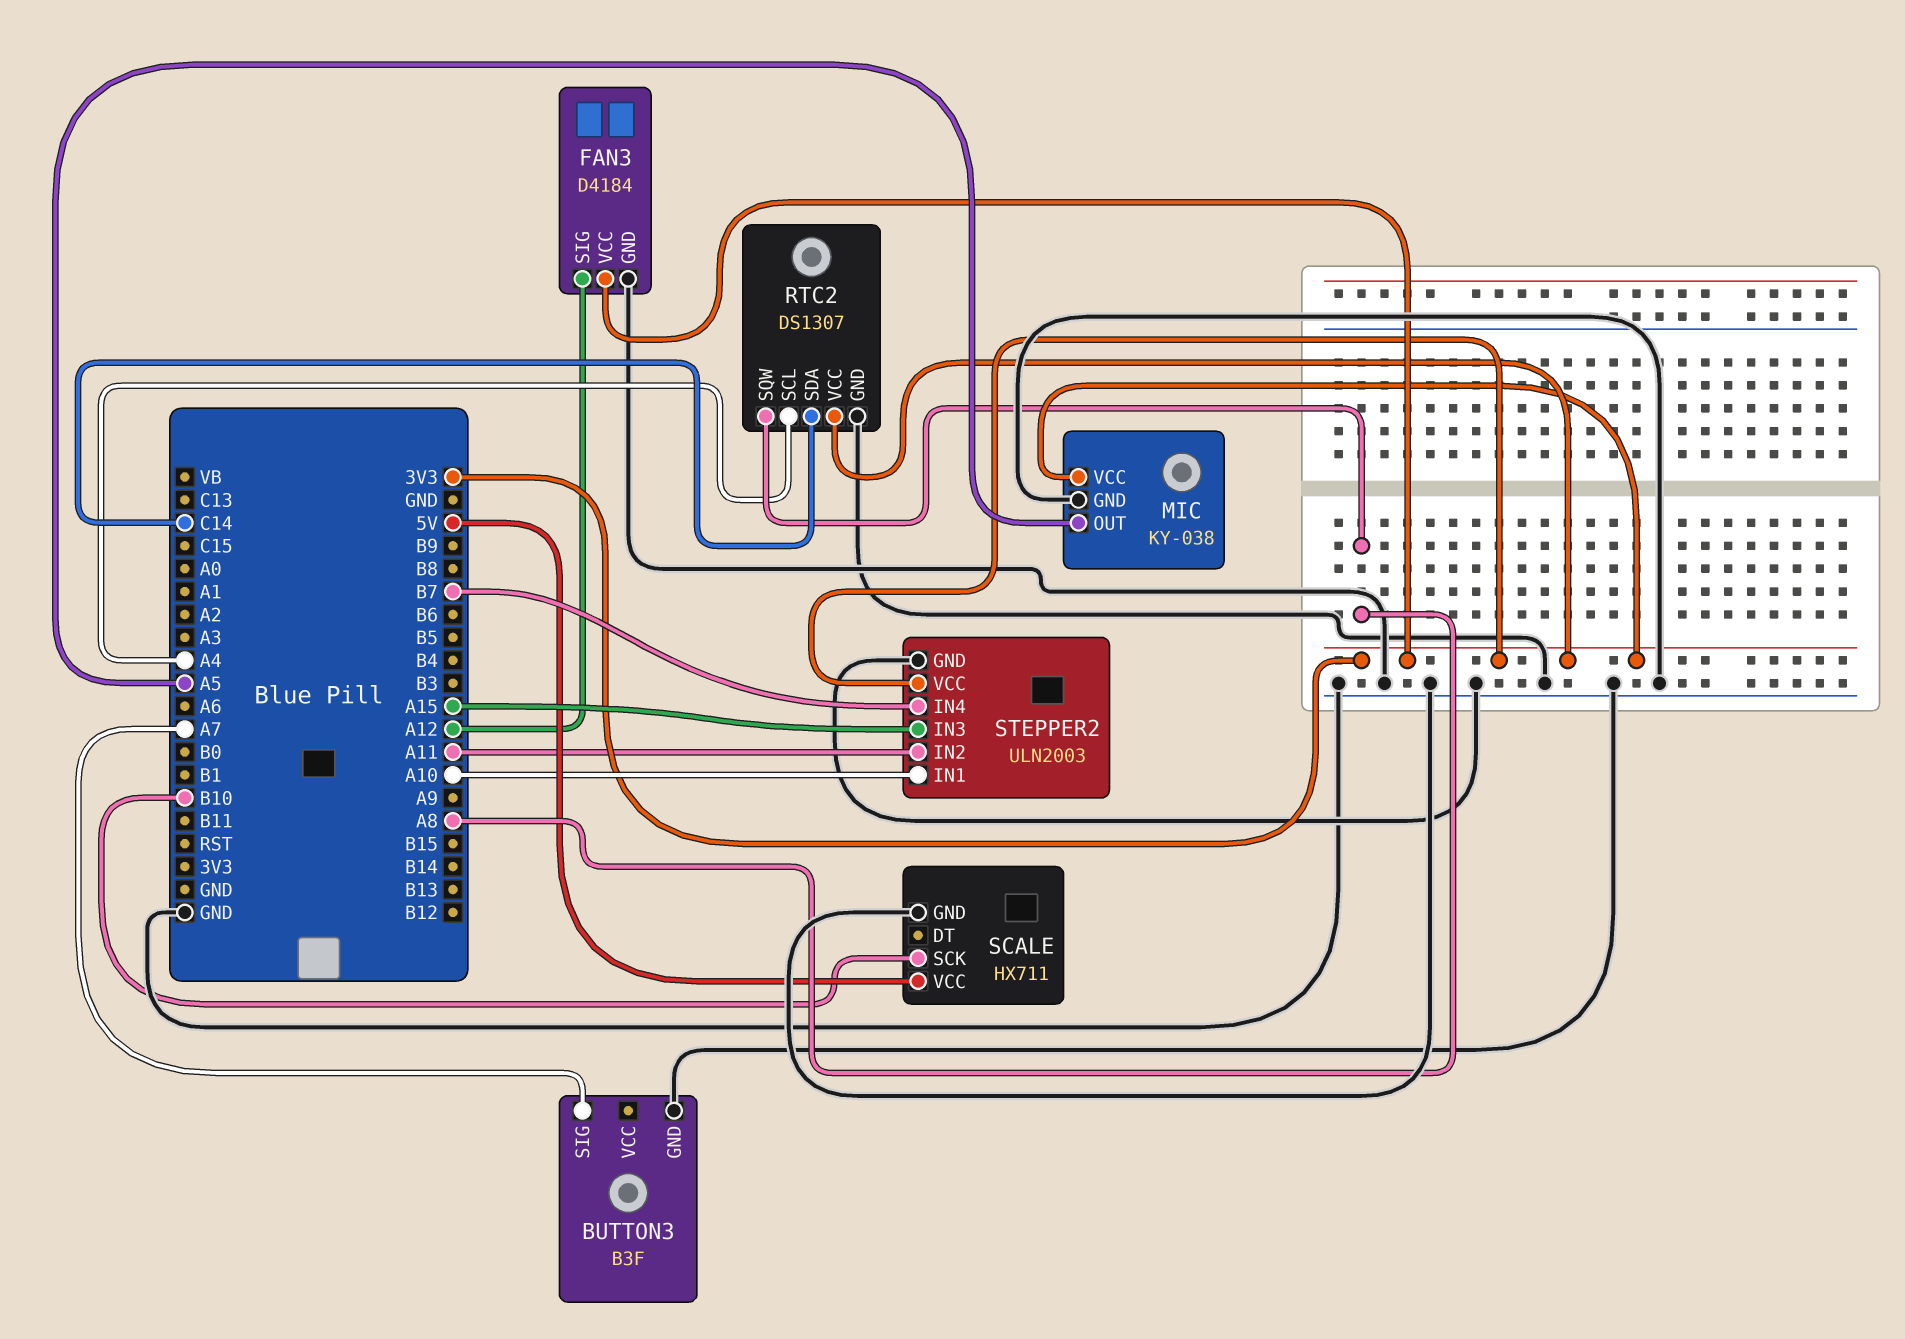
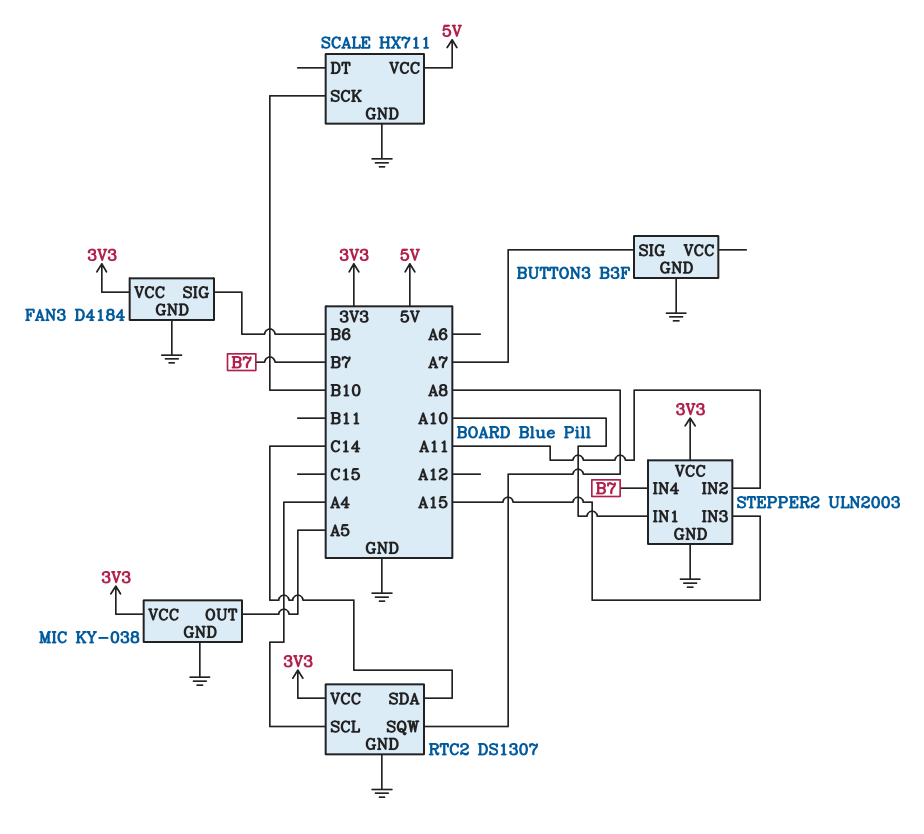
FAN3 pin SIG: A12 -> B6

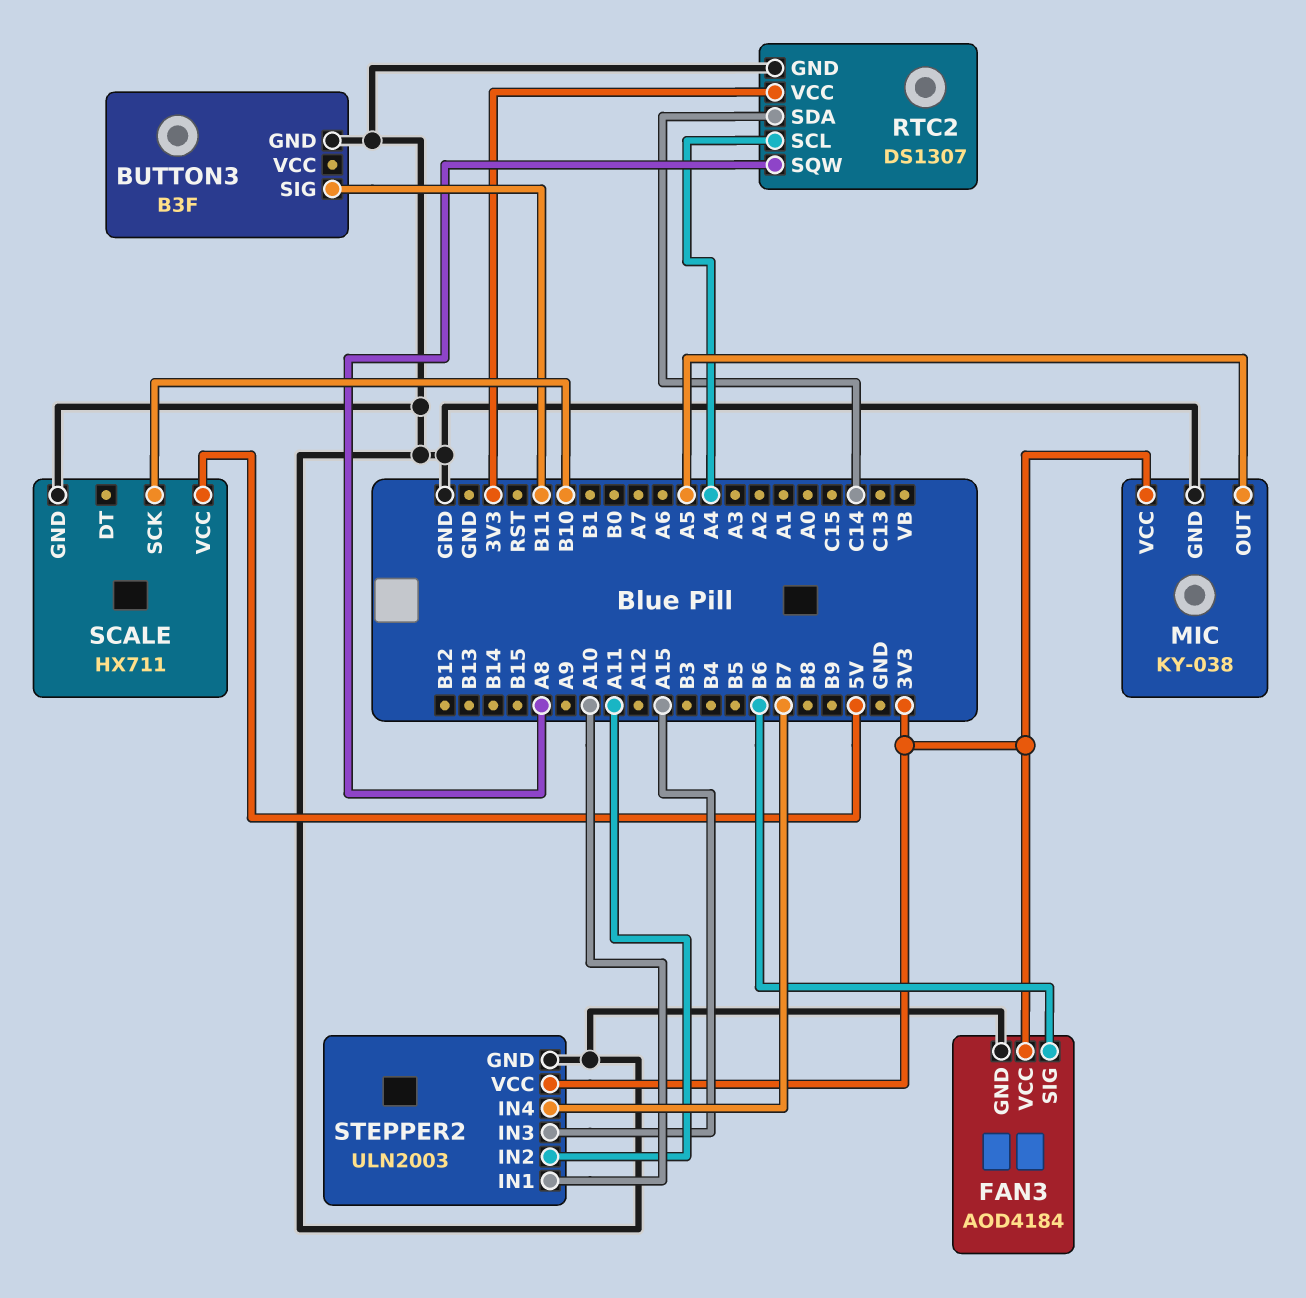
BUTTON3 pin SIG: A7 -> B11
FAN3: D4184 -> AOD4184

